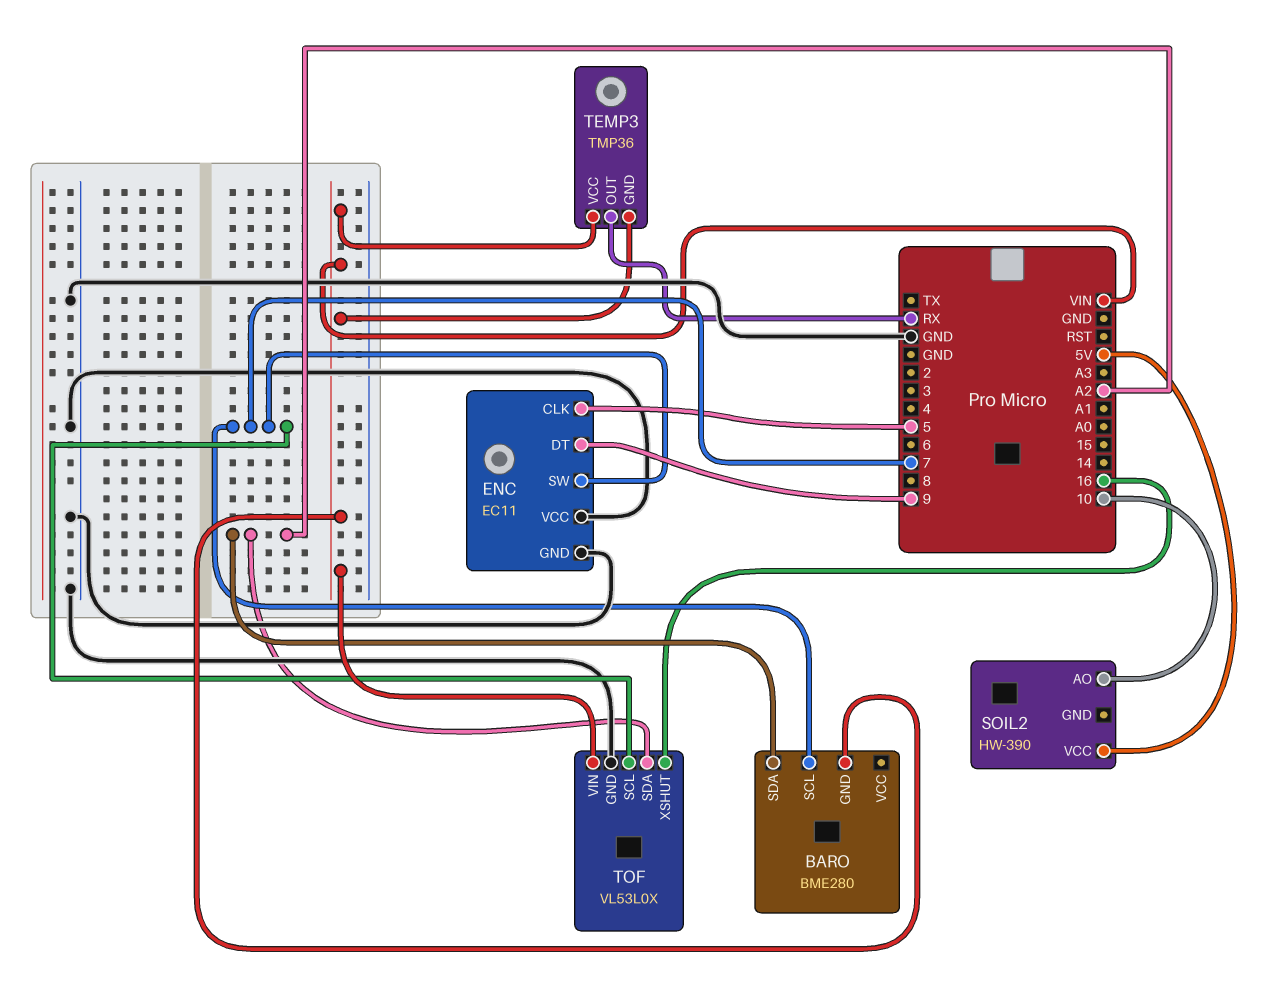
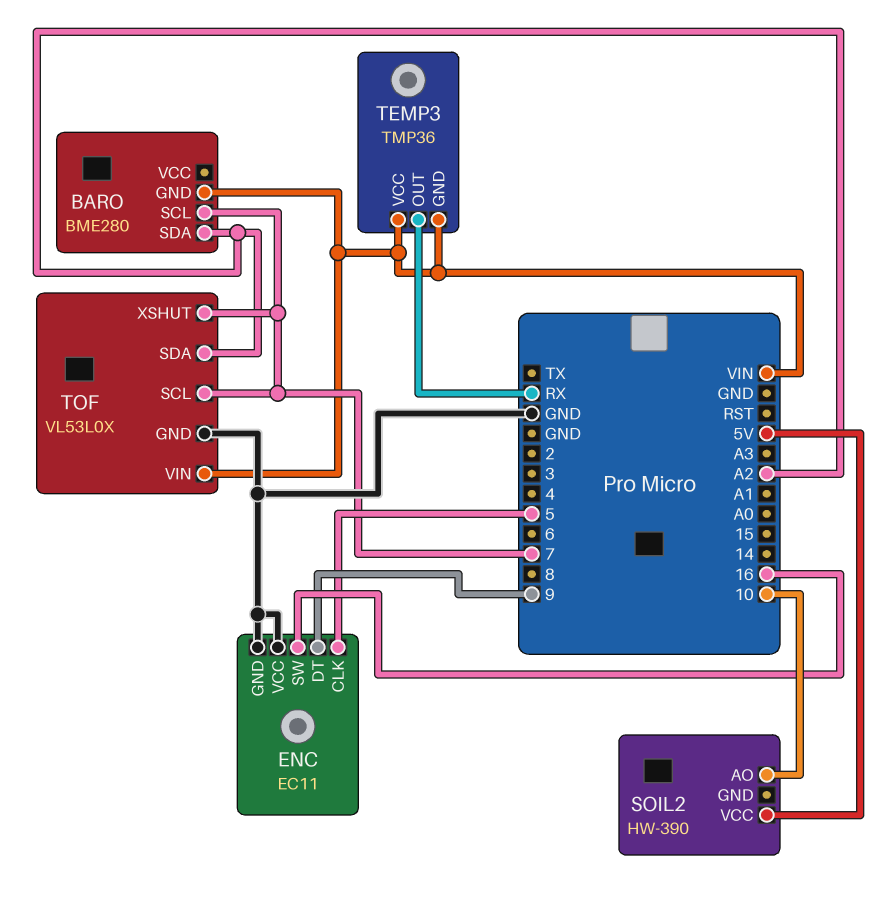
ENC pin SW: 7 -> 16
TOF pin XSHUT: 16 -> 7

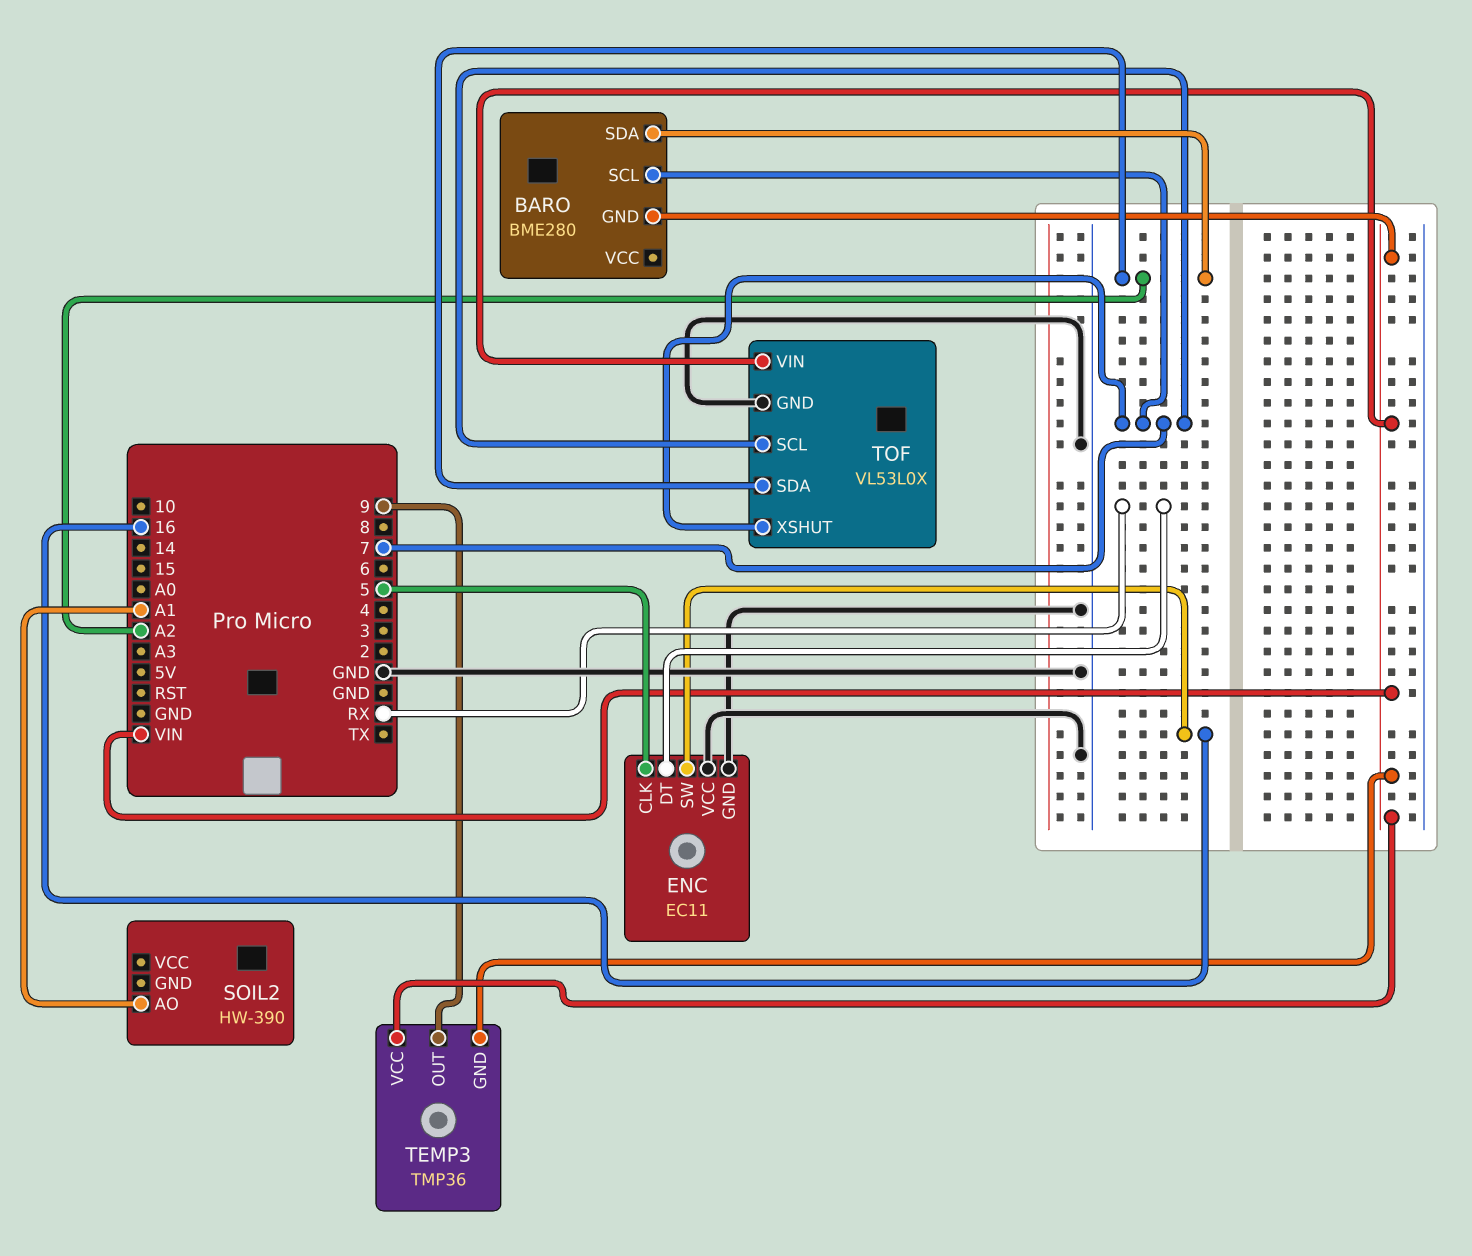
ENC pin DT: 9 -> RX
SOIL2 pin AO: 10 -> A1
SOIL2 pin VCC: 5V -> none
TEMP3 pin OUT: RX -> 9

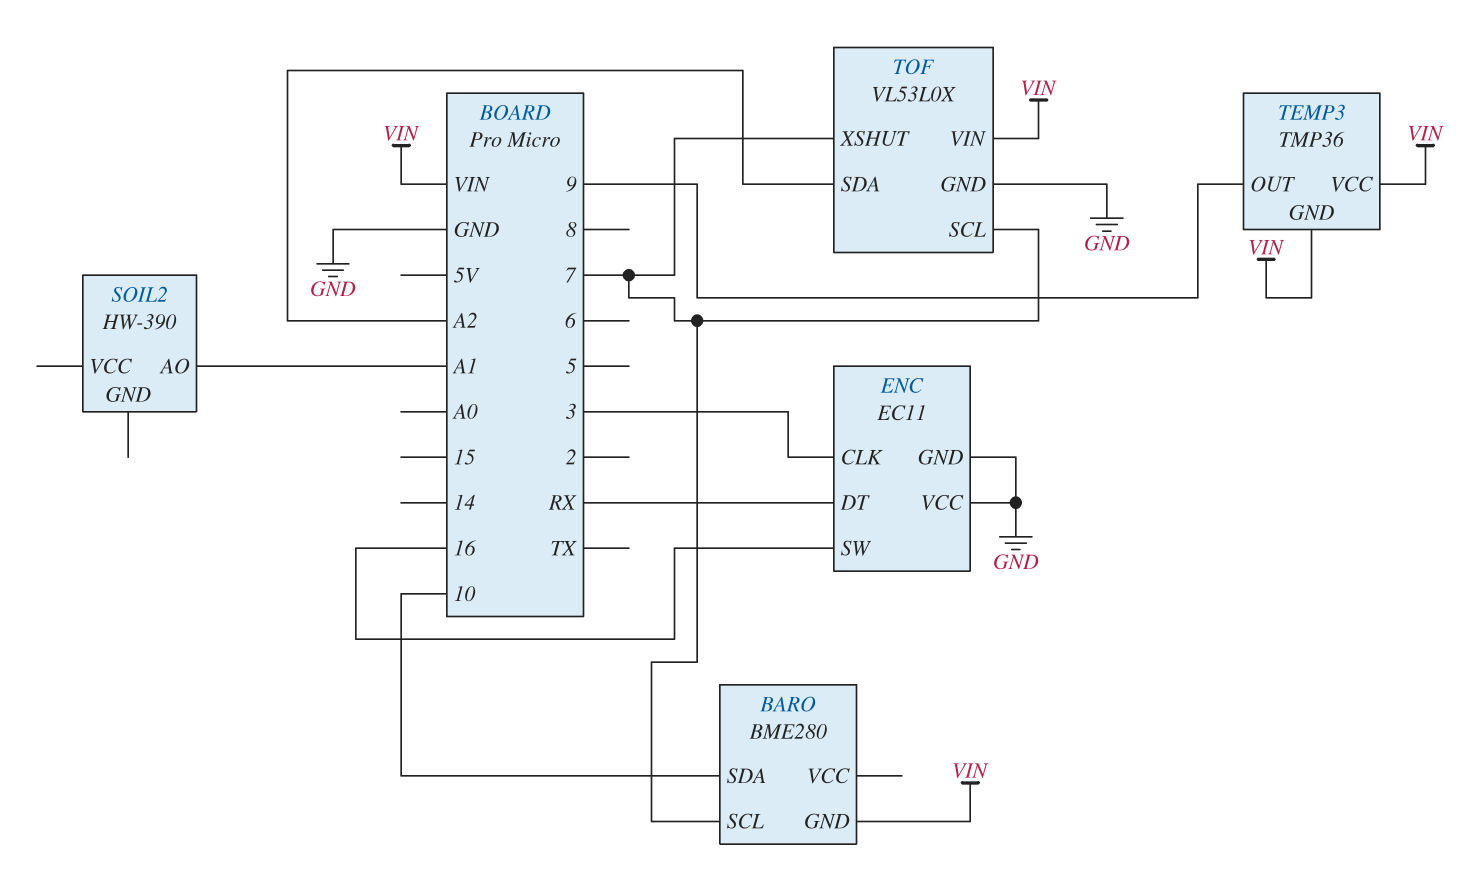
BARO pin SDA: A2 -> 10
ENC pin CLK: 5 -> 3

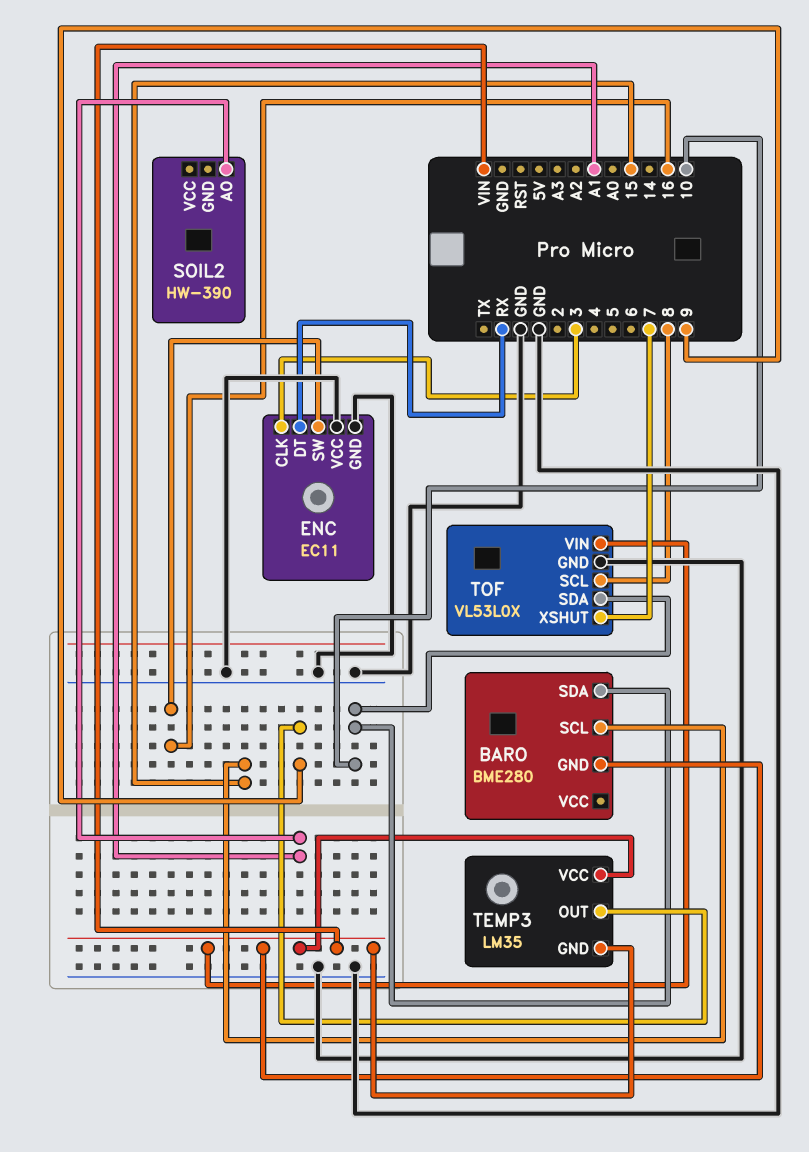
BARO pin SCL: 7 -> 15
TEMP3: TMP36 -> LM35
TOF pin SCL: 7 -> 8
TOF pin SDA: A2 -> 10

